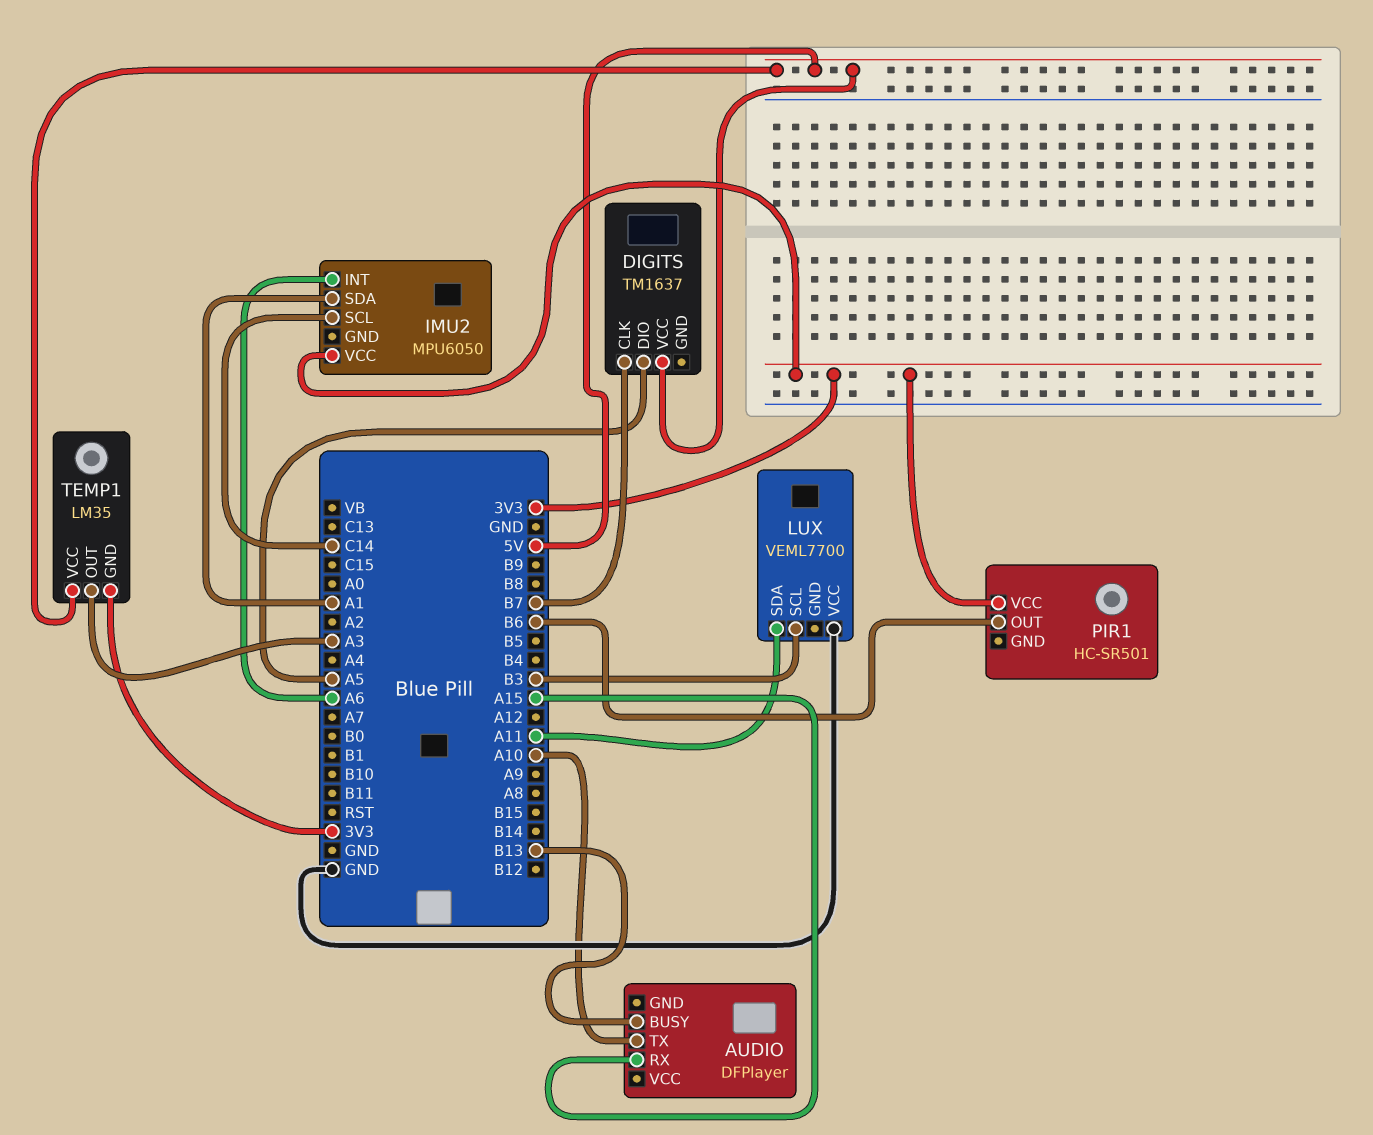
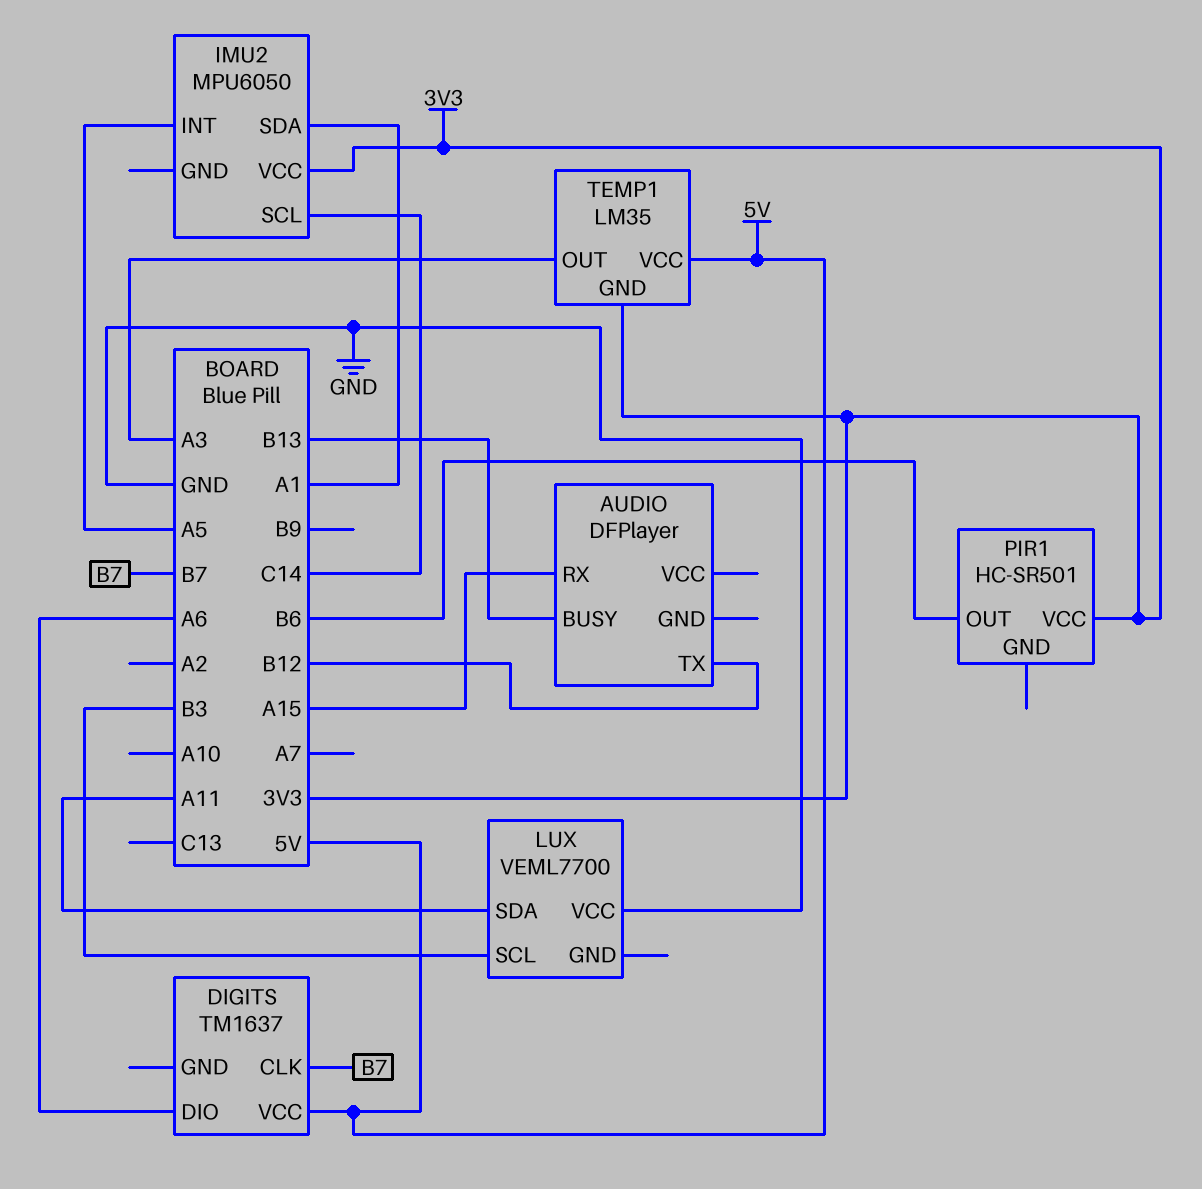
AUDIO pin TX: A10 -> B12
DIGITS pin DIO: A5 -> A6
IMU2 pin INT: A6 -> A5

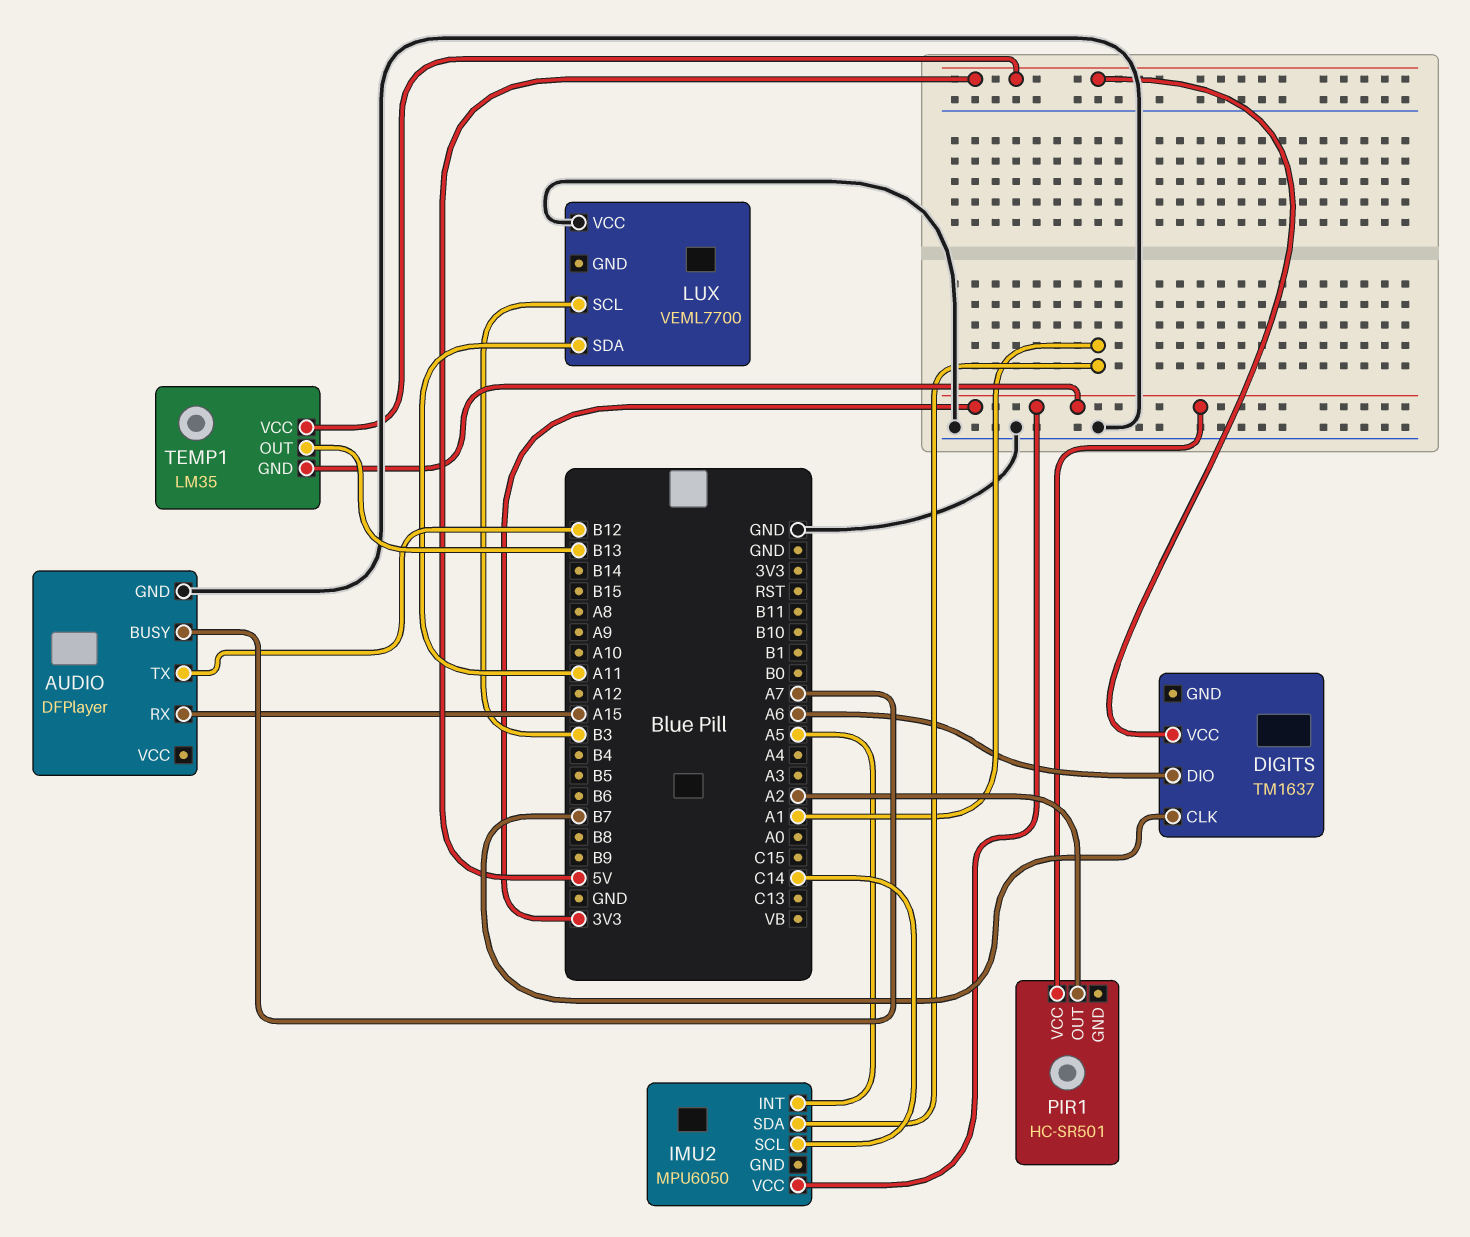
AUDIO pin BUSY: B13 -> A7
AUDIO pin GND: none -> GND
PIR1 pin OUT: B6 -> A2
TEMP1 pin OUT: A3 -> B13

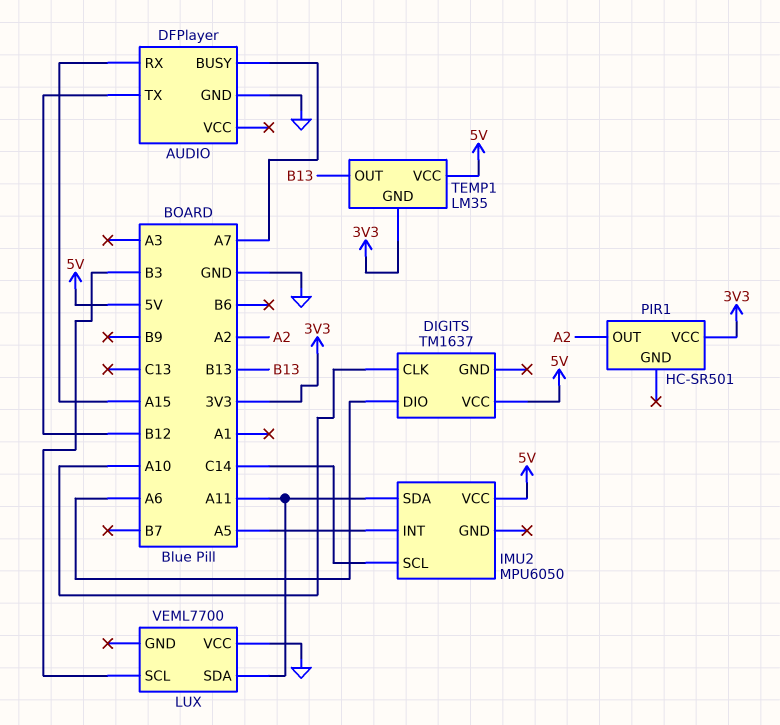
DIGITS pin CLK: B7 -> A10
IMU2 pin SDA: A1 -> A11
IMU2 pin VCC: 3V3 -> 5V

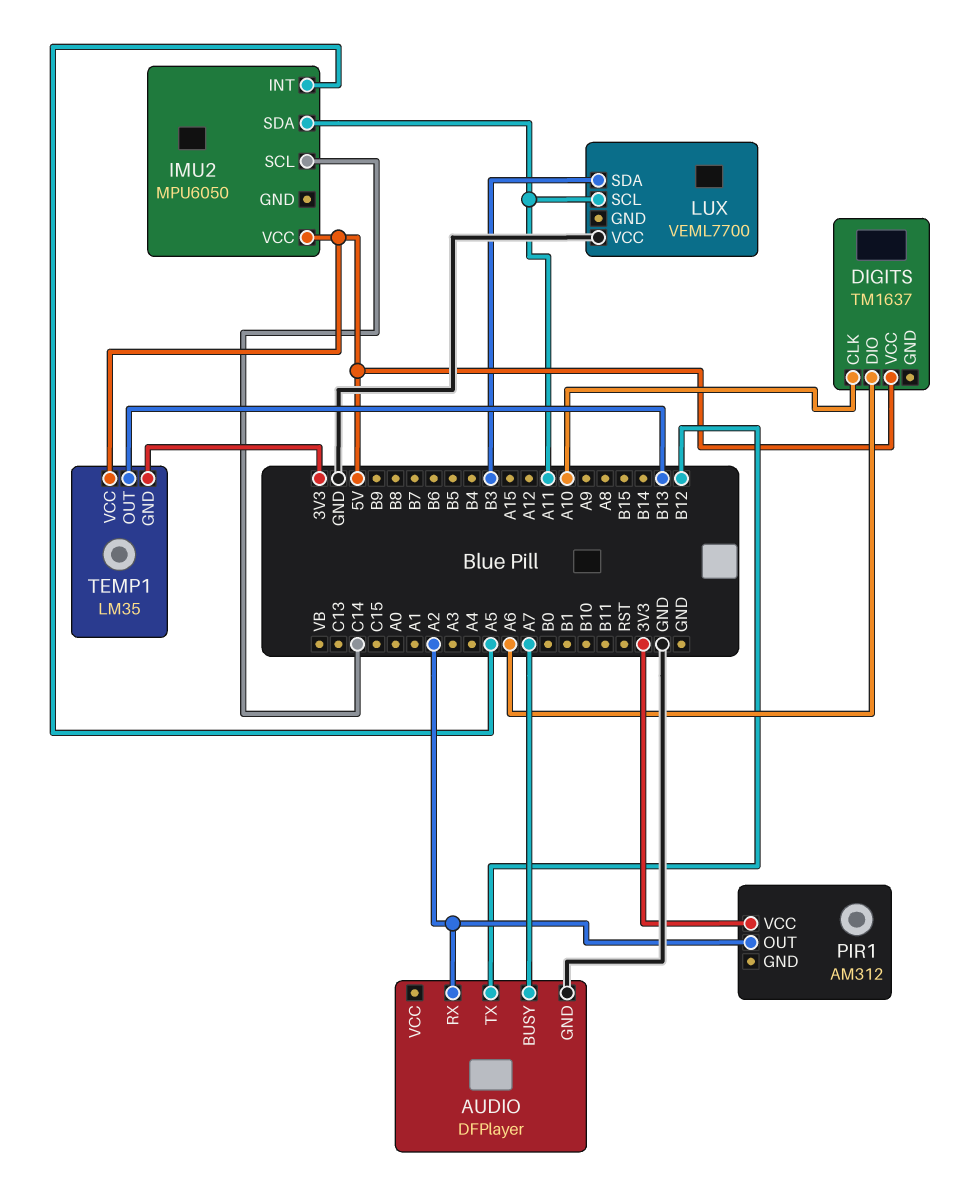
AUDIO pin RX: A15 -> A2
LUX pin SCL: B3 -> A11
LUX pin SDA: A11 -> B3
PIR1: HC-SR501 -> AM312

